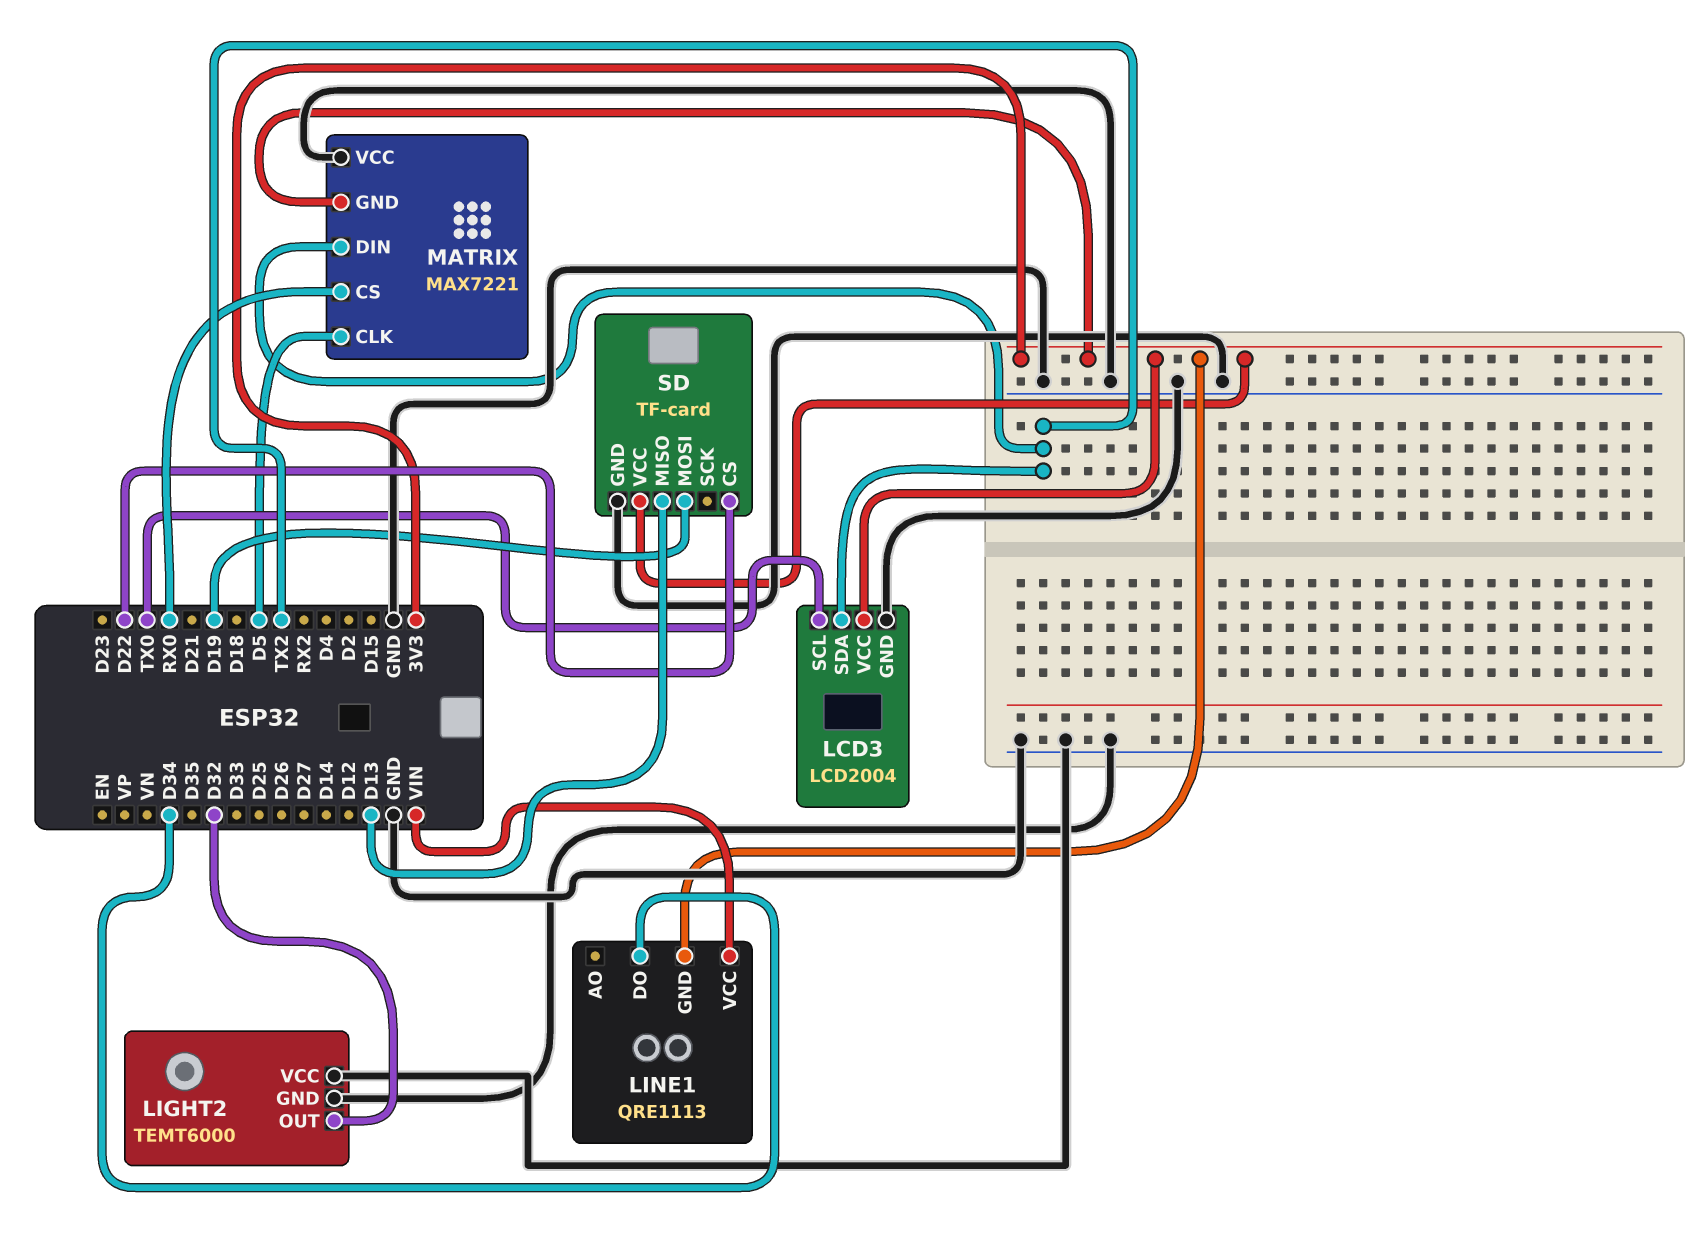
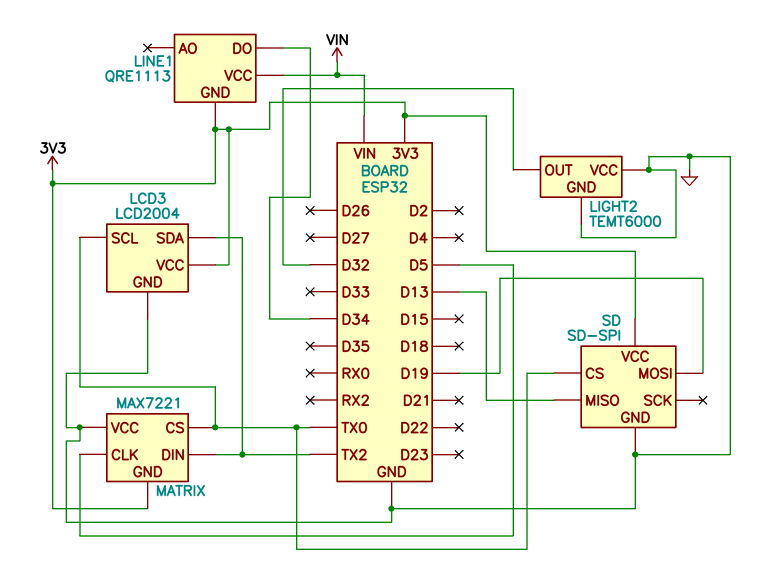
MATRIX pin CS: RX0 -> TX0
SD: TF-card -> SD-SPI
SD pin CS: D22 -> TX0

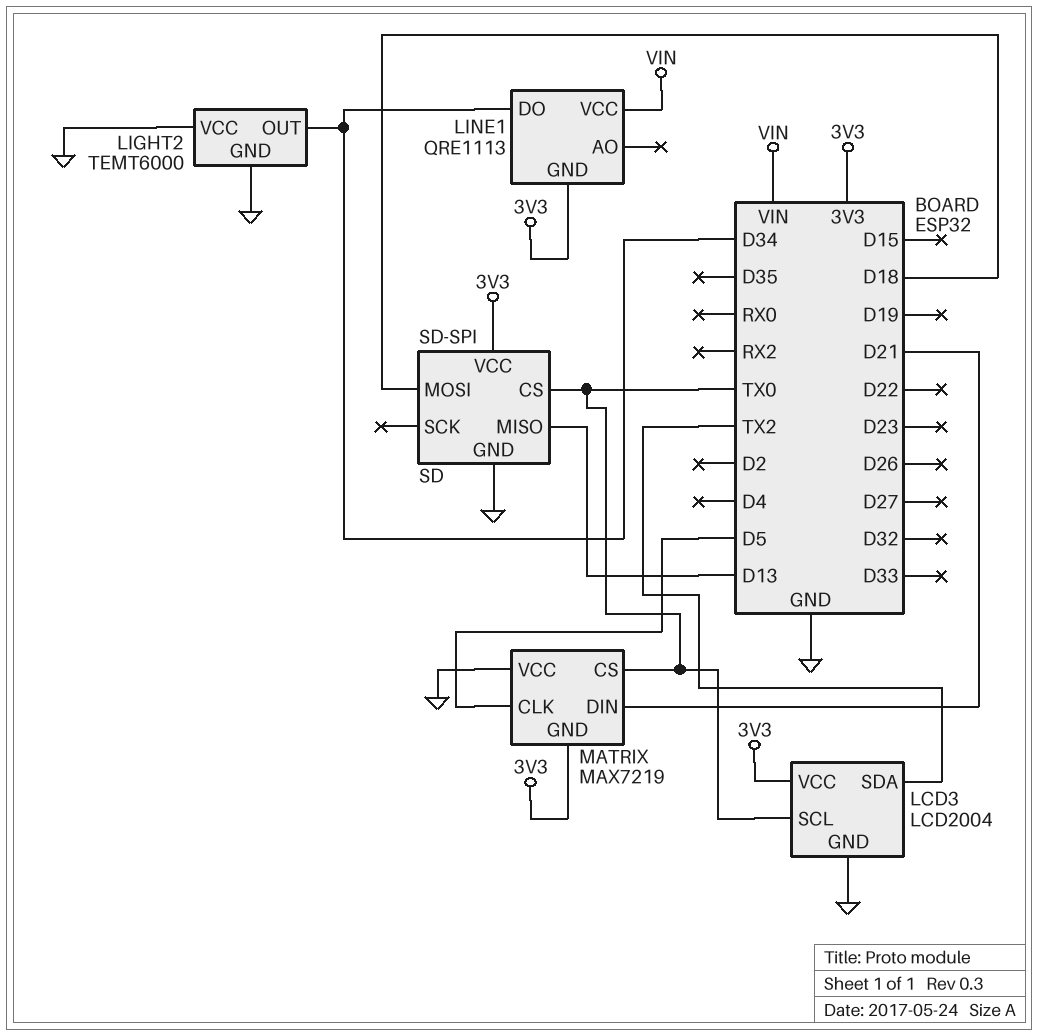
LIGHT2 pin OUT: D32 -> D34
MATRIX: MAX7221 -> MAX7219
MATRIX pin DIN: TX2 -> D21
SD pin MOSI: D19 -> D18

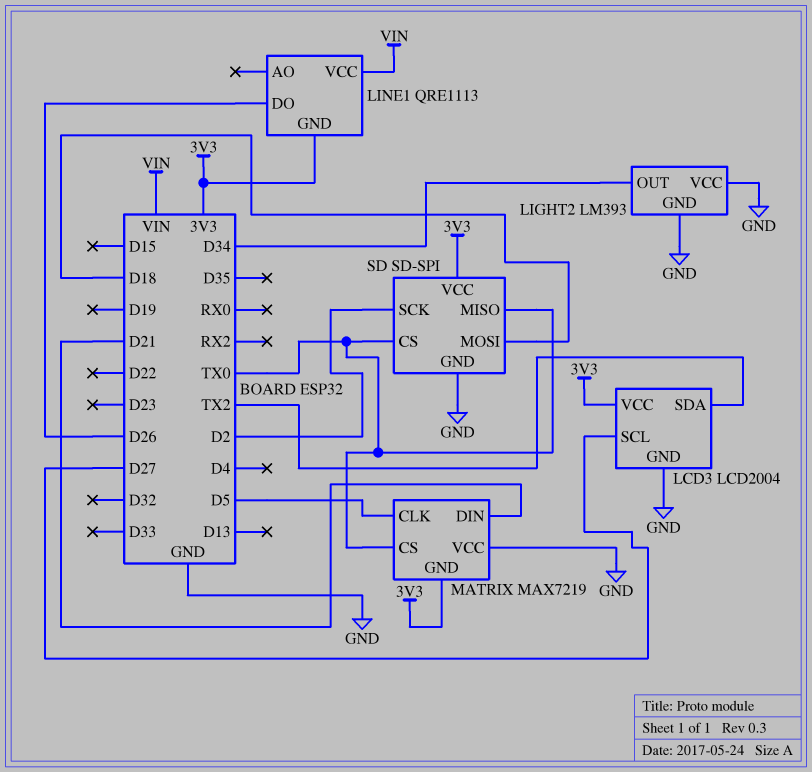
LCD3 pin SCL: TX0 -> D27
LIGHT2: TEMT6000 -> LM393
LINE1 pin DO: D34 -> D26
SD pin MISO: D13 -> TX0
SD pin SCK: none -> D2

